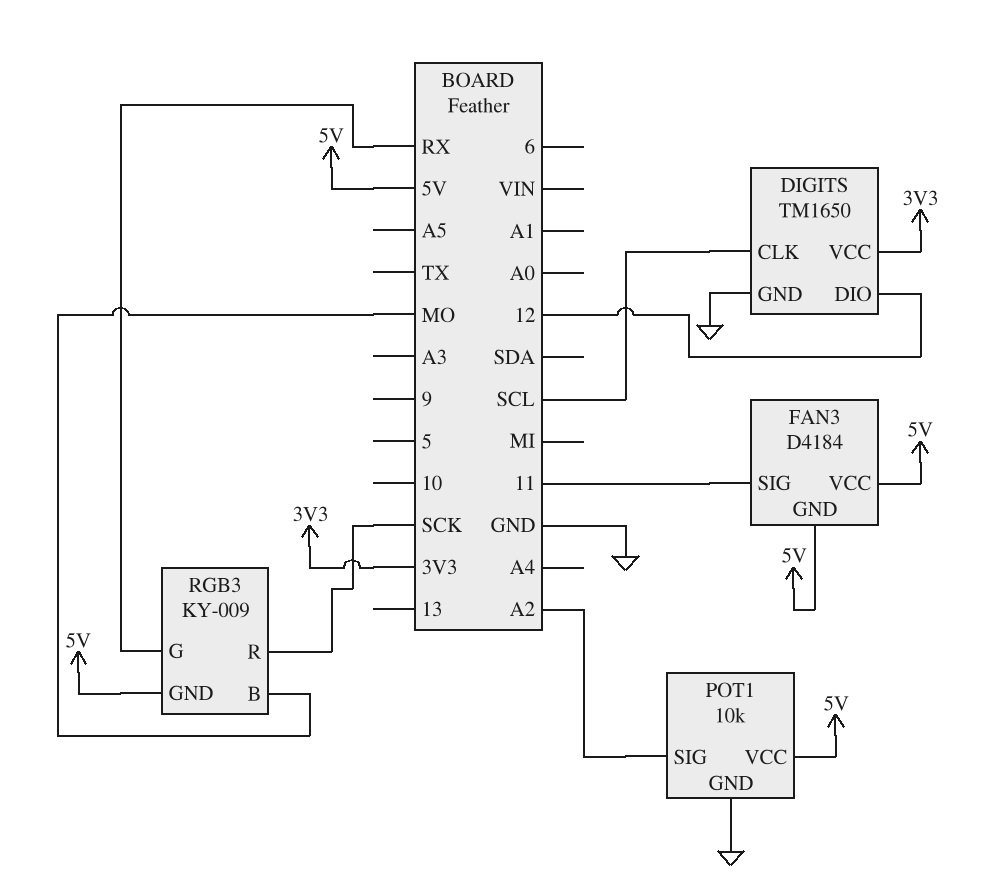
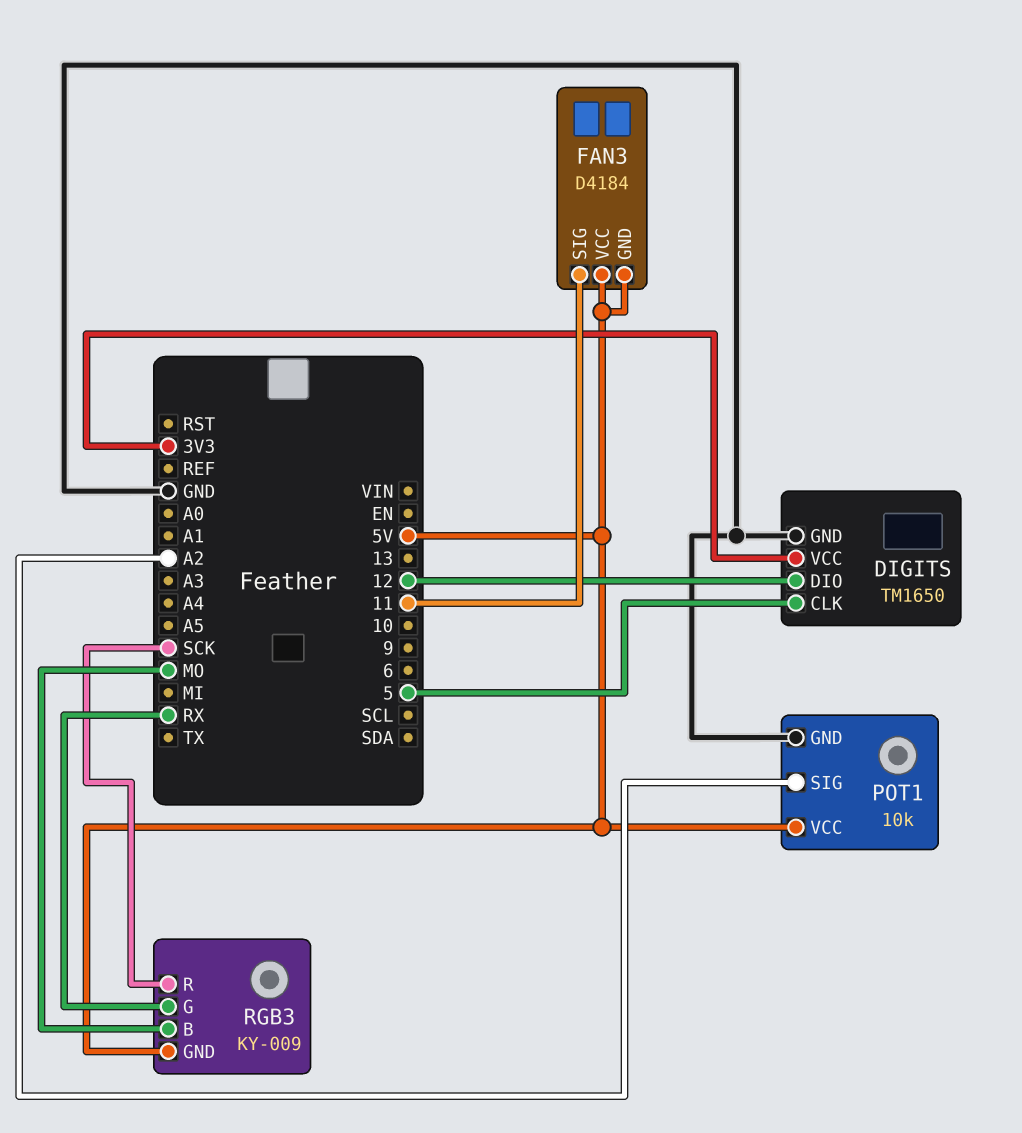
DIGITS pin CLK: SCL -> 5

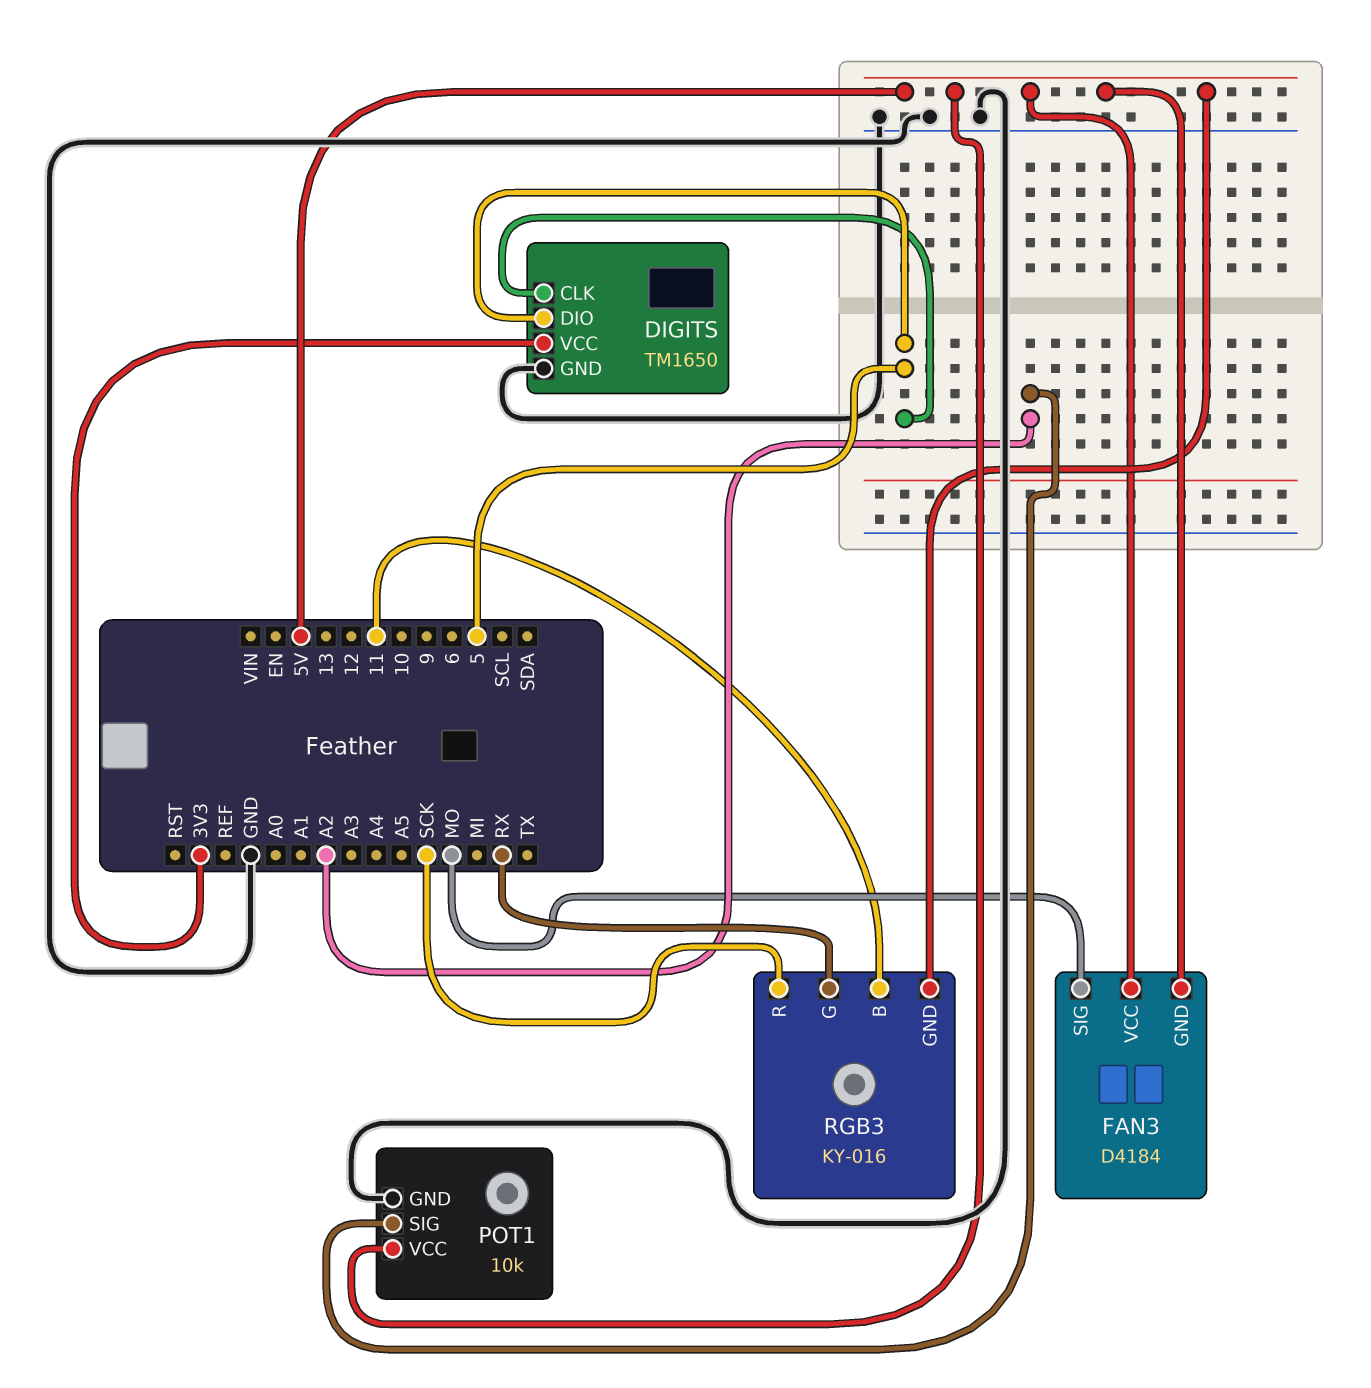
DIGITS pin DIO: 12 -> 5
FAN3 pin SIG: 11 -> MO
RGB3: KY-009 -> KY-016
RGB3 pin B: MO -> 11

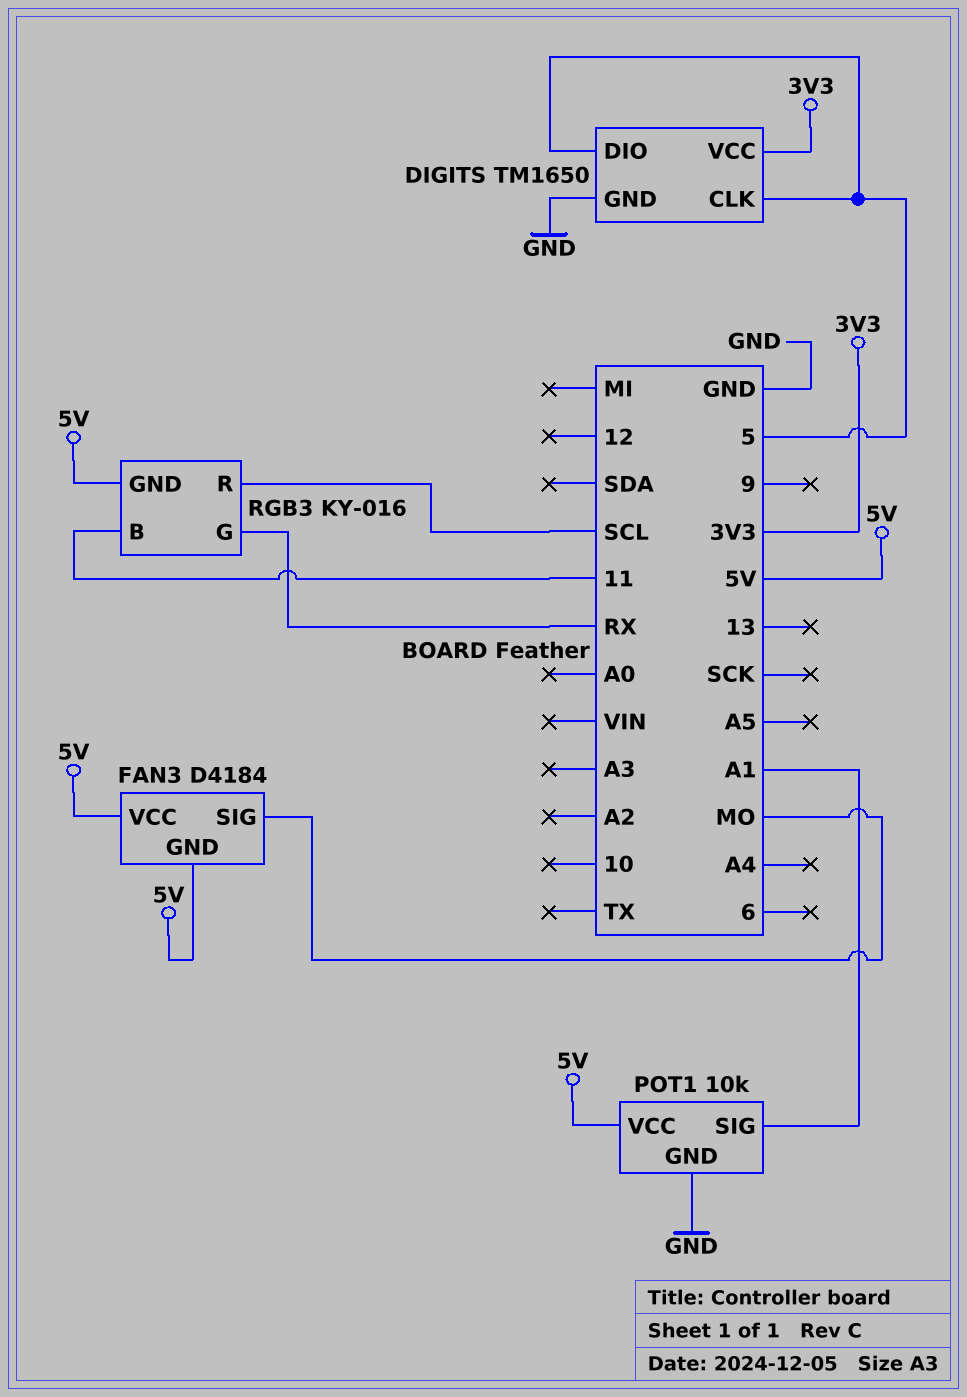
POT1 pin SIG: A2 -> A1
RGB3 pin R: SCK -> SCL

